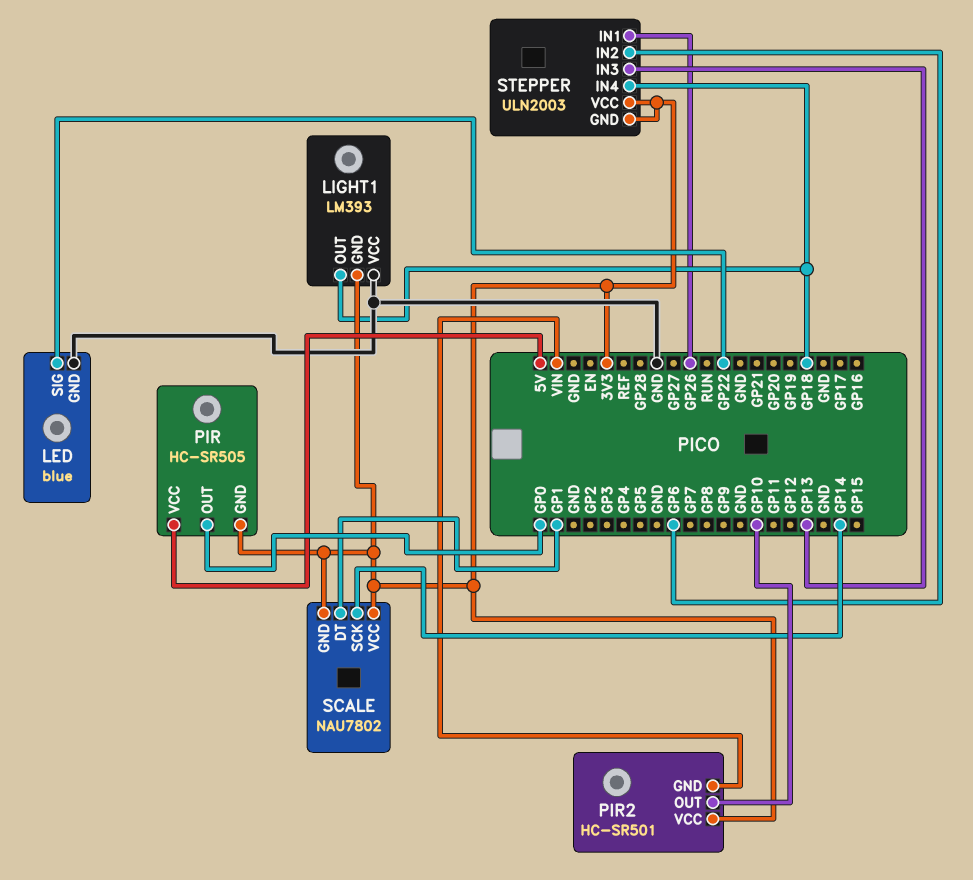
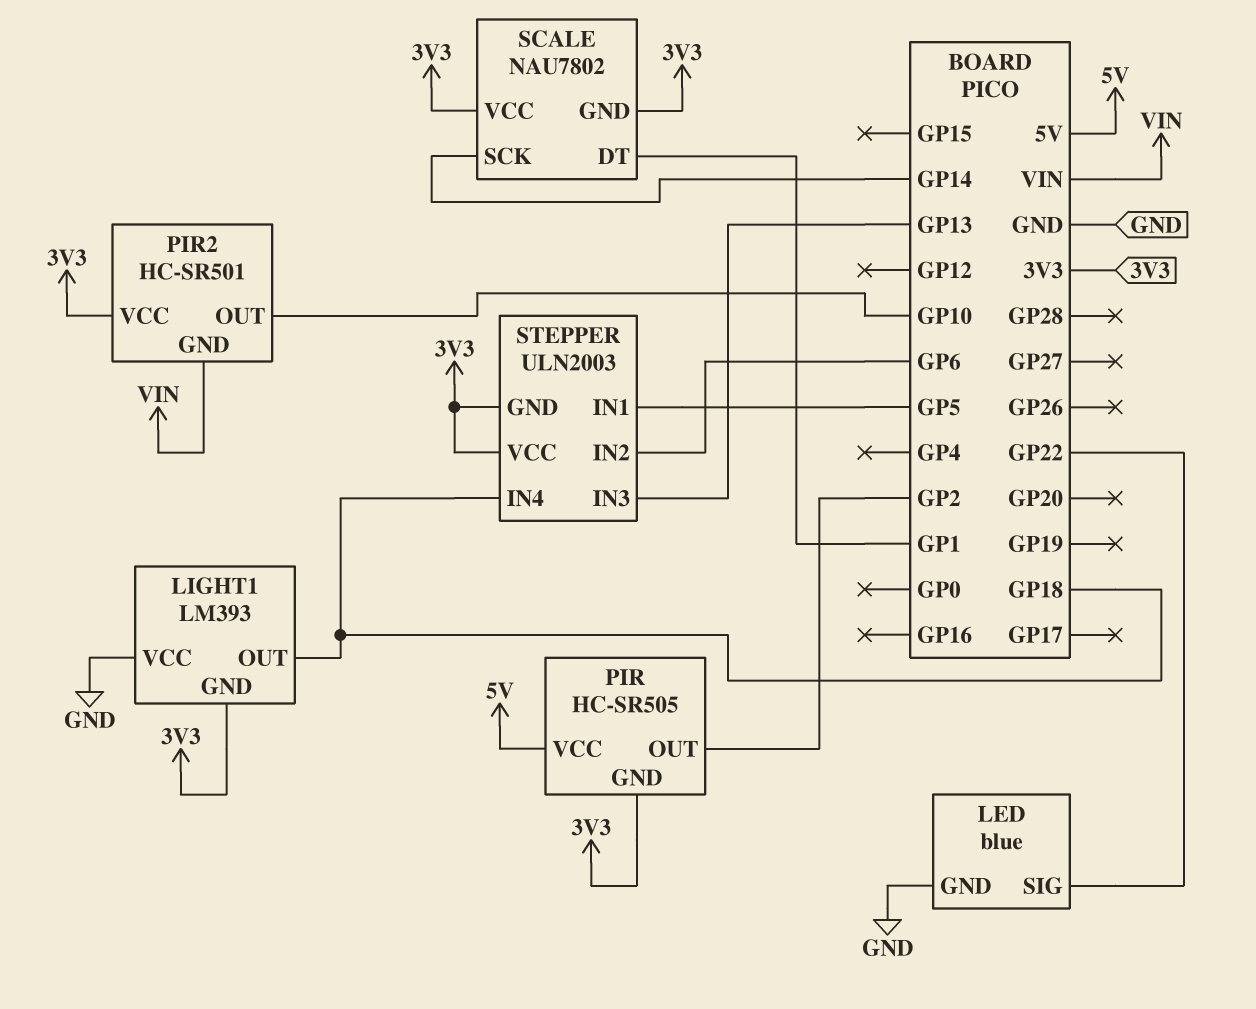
PIR pin OUT: GP0 -> GP2
STEPPER pin IN1: GP26 -> GP5

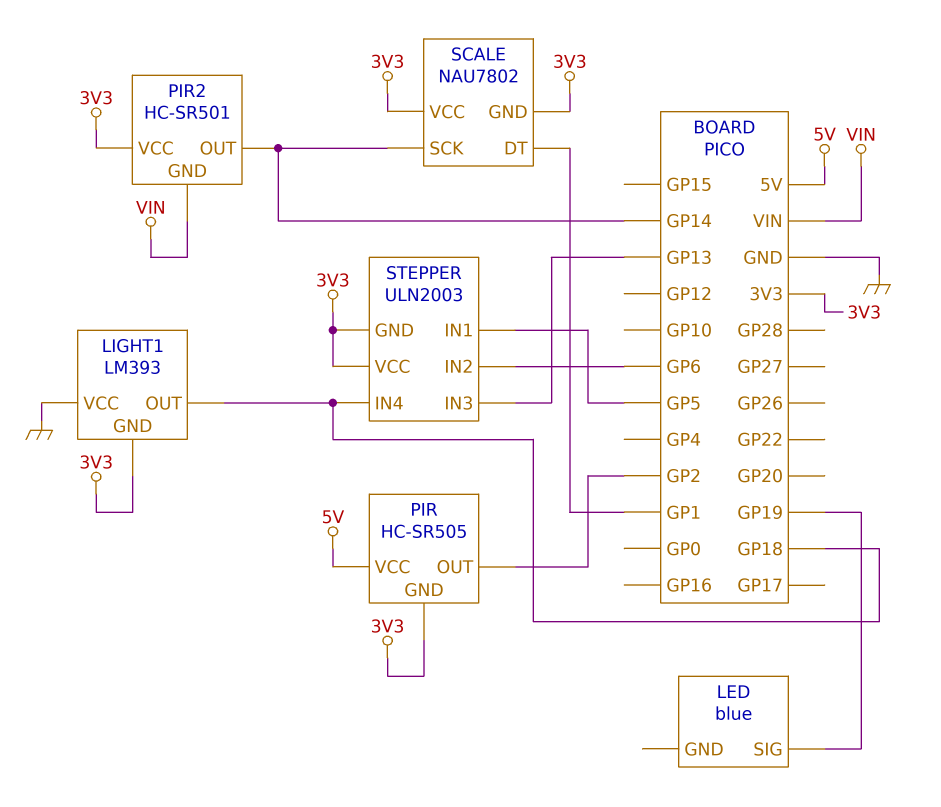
LED pin GND: GND -> none
LED pin SIG: GP22 -> GP19
PIR2 pin OUT: GP10 -> GP14

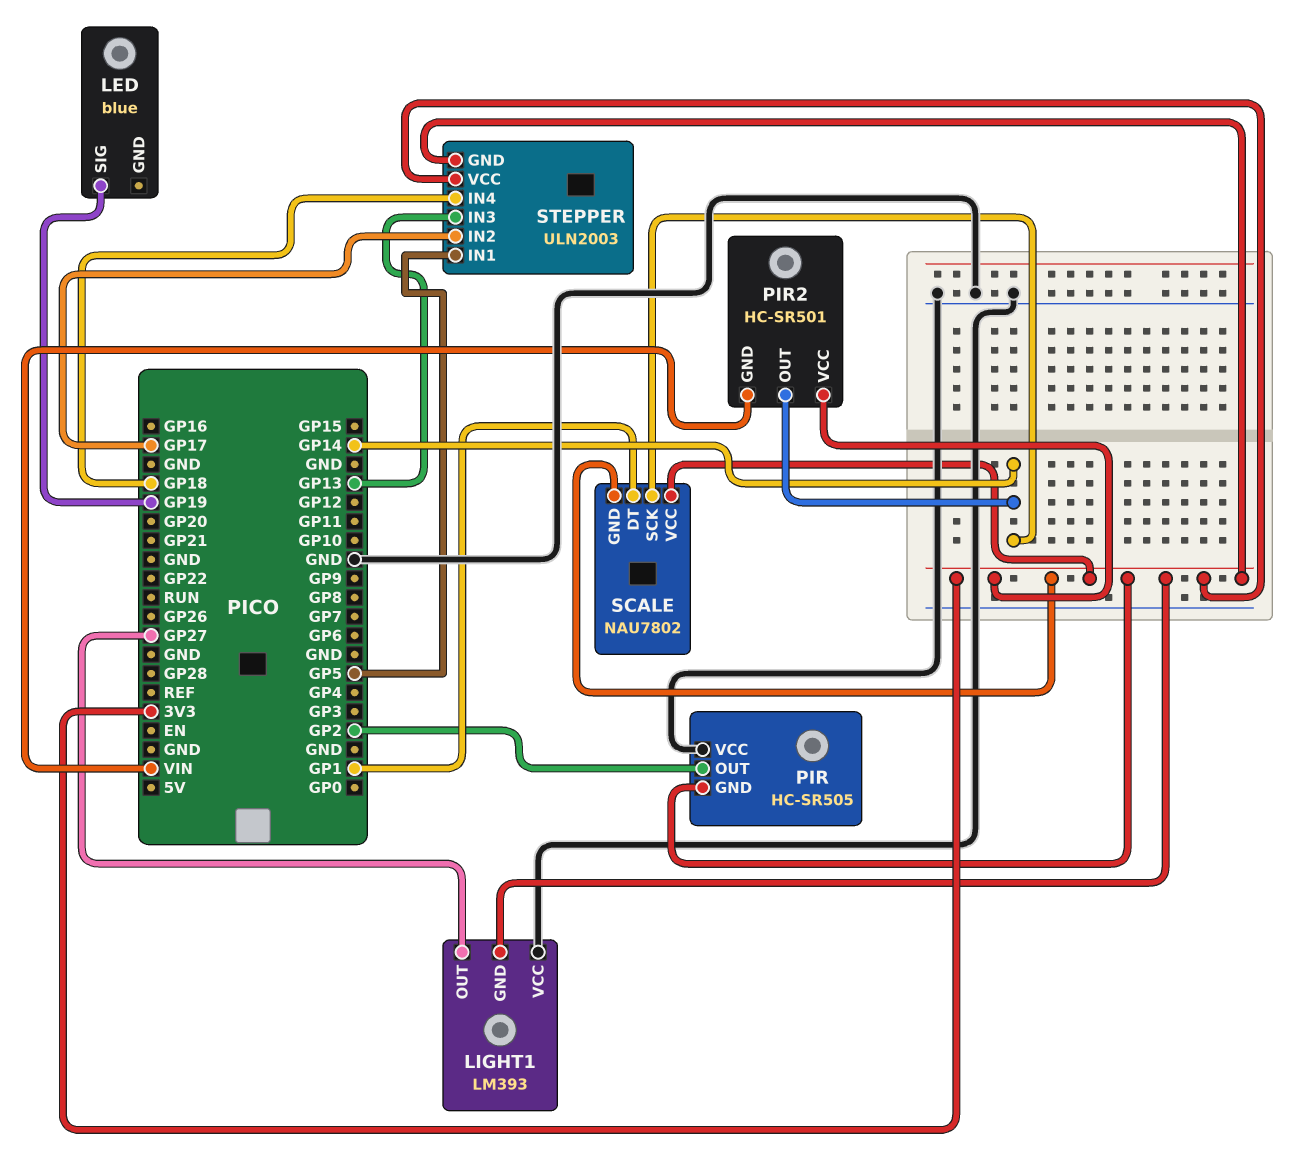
LIGHT1 pin OUT: GP18 -> GP27
PIR pin VCC: 5V -> GND
STEPPER pin IN2: GP6 -> GP17

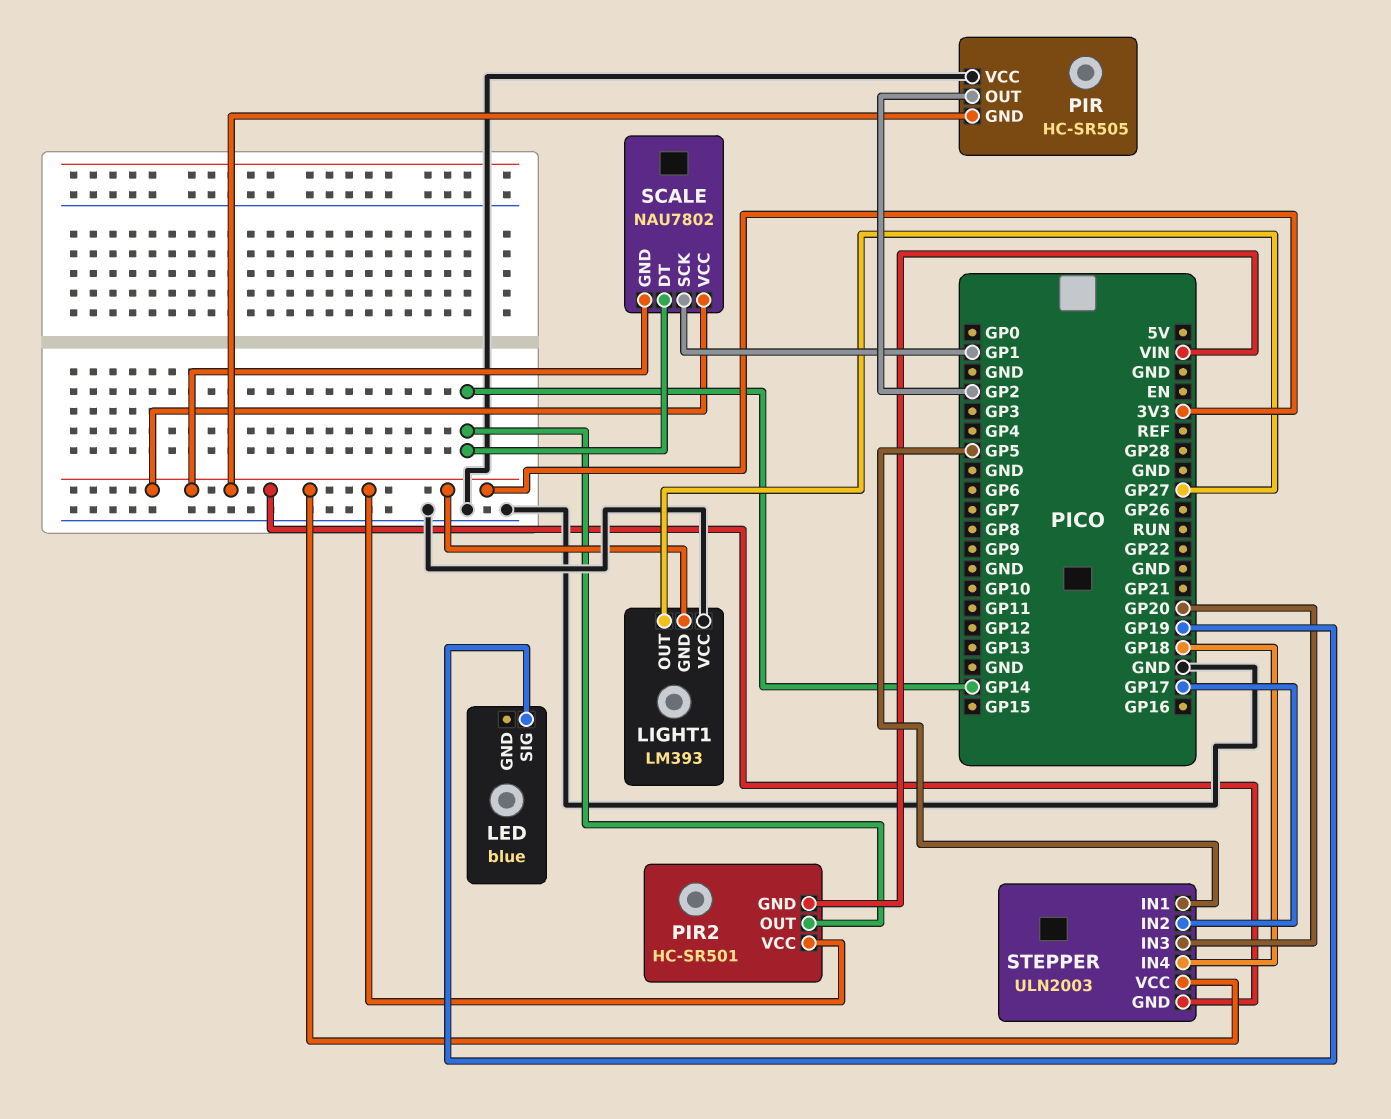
SCALE pin DT: GP1 -> GP14
SCALE pin SCK: GP14 -> GP1
STEPPER pin IN3: GP13 -> GP20

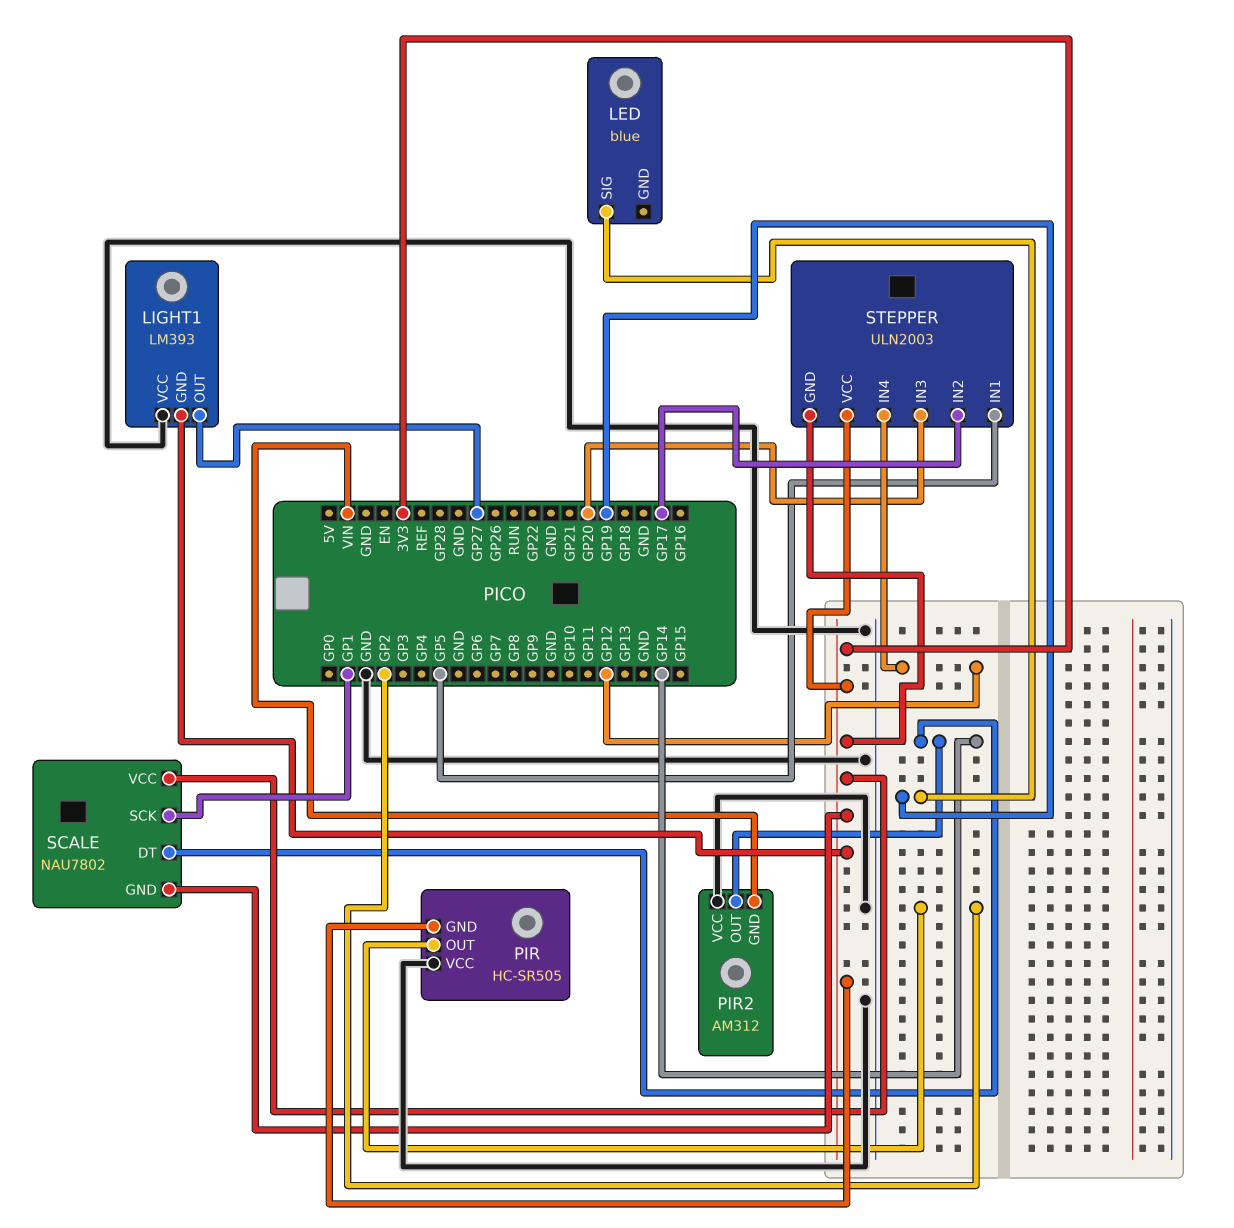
PIR2: HC-SR501 -> AM312
PIR2 pin VCC: 3V3 -> GND
STEPPER pin IN4: GP18 -> GP12

